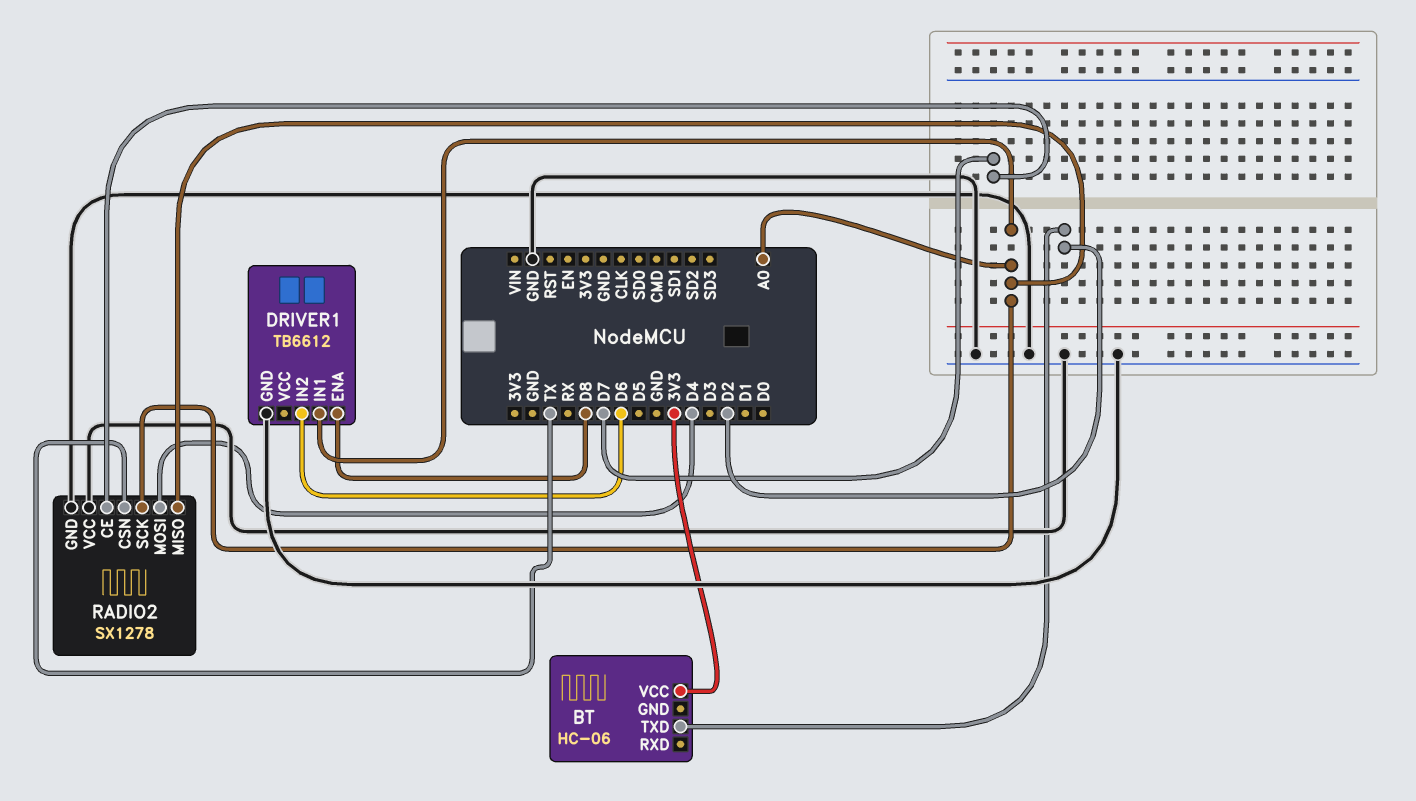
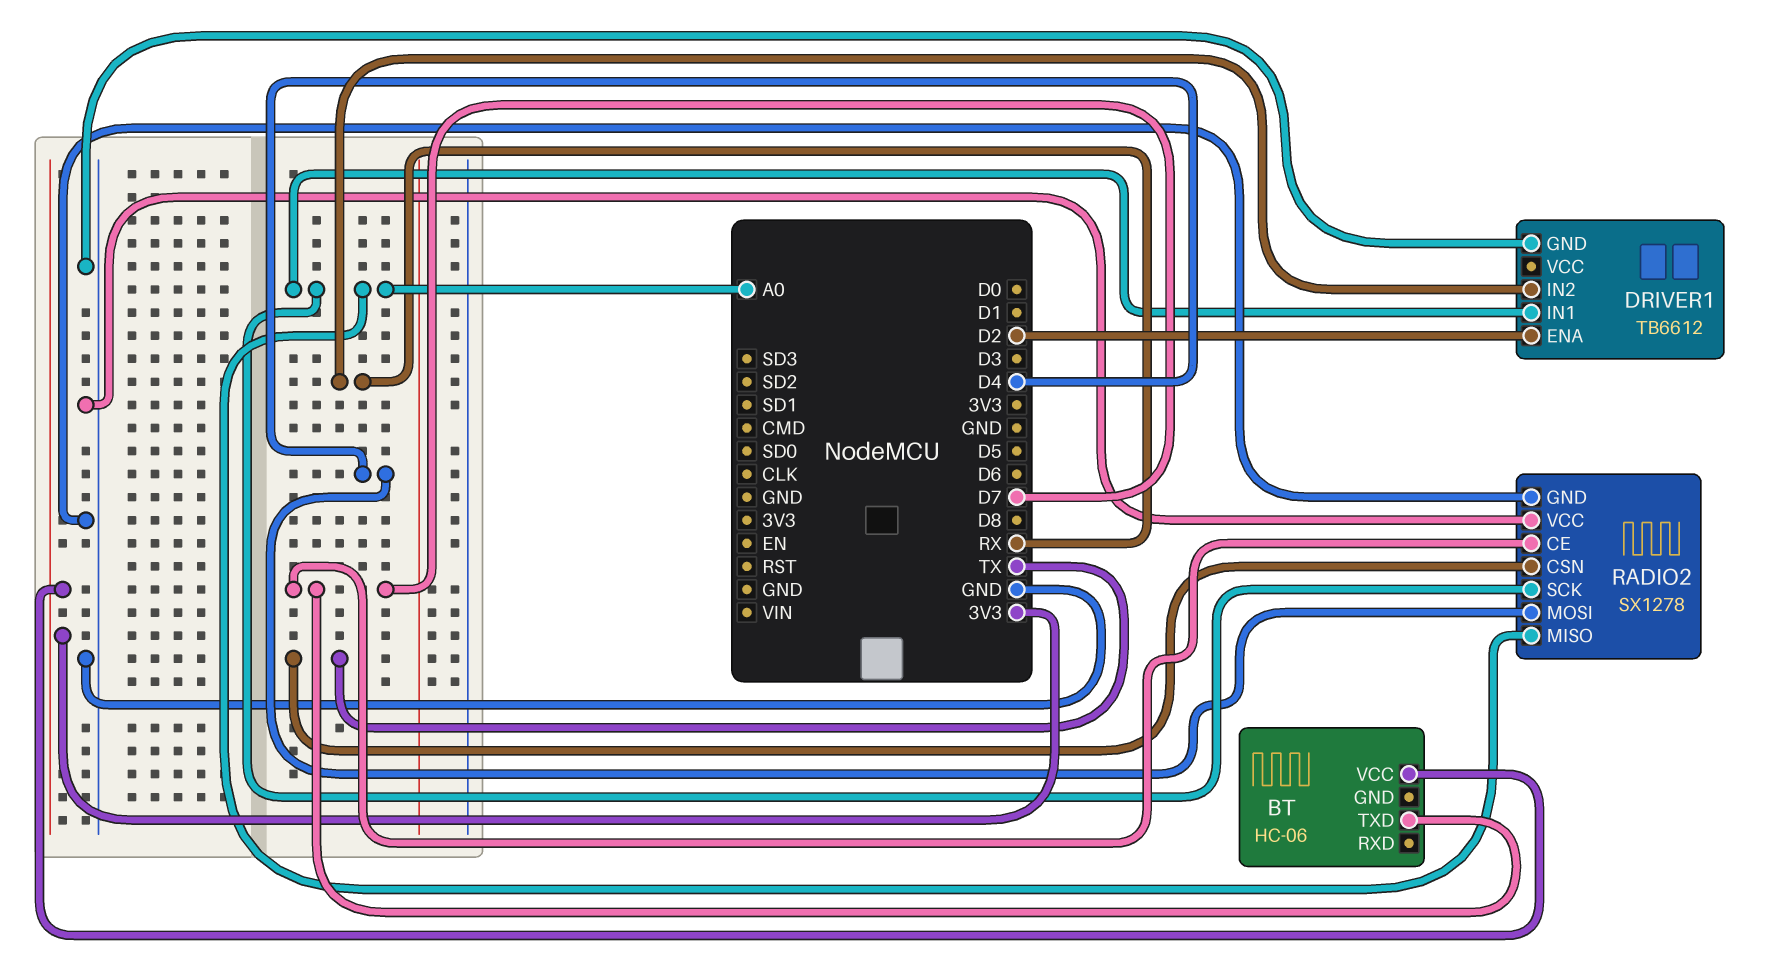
BT pin TXD: D2 -> D7
DRIVER1 pin ENA: D8 -> D2
DRIVER1 pin IN2: D6 -> RX

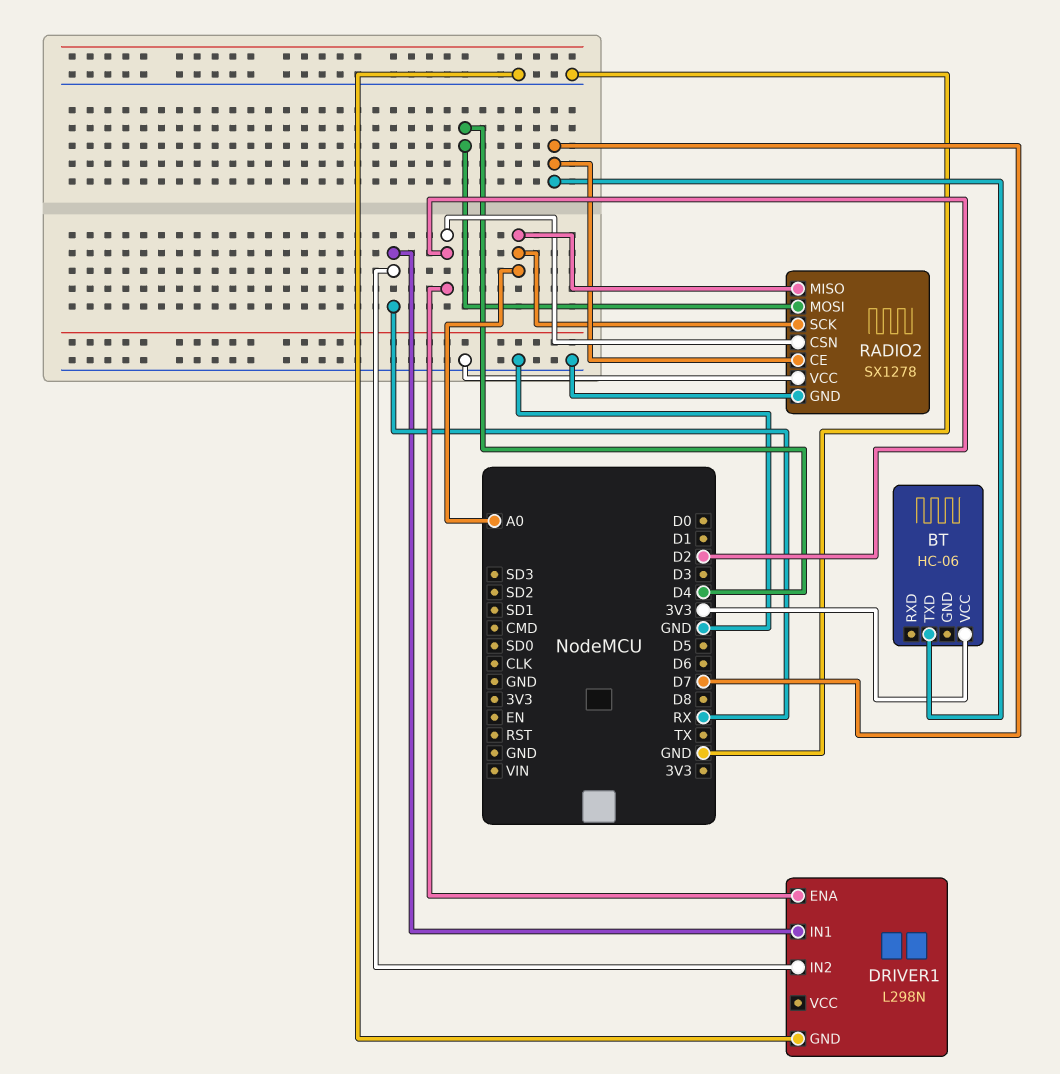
DRIVER1: TB6612 -> L298N
DRIVER1 pin IN1: A0 -> RX
RADIO2 pin CSN: TX -> D2

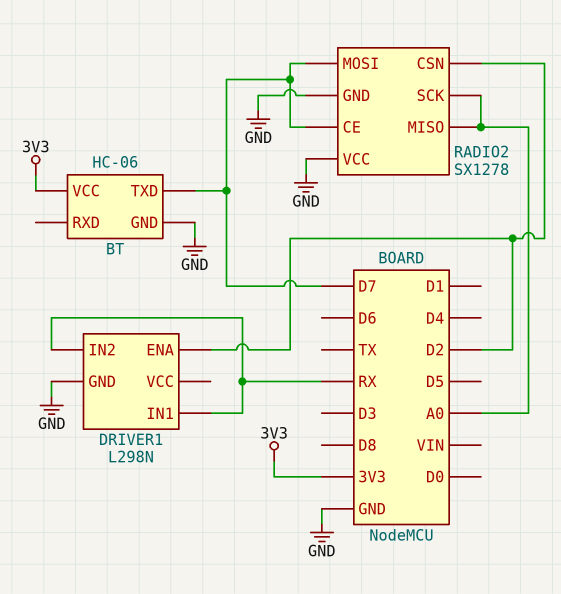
BT pin GND: none -> GND
RADIO2 pin MOSI: D4 -> D7

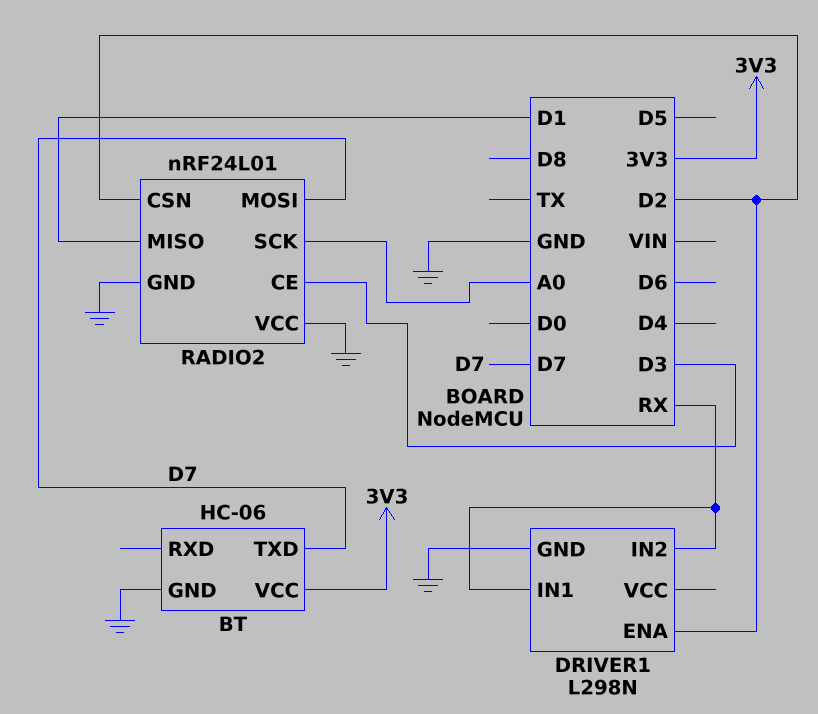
RADIO2: SX1278 -> nRF24L01
RADIO2 pin CE: D7 -> D3
RADIO2 pin MISO: A0 -> D1

